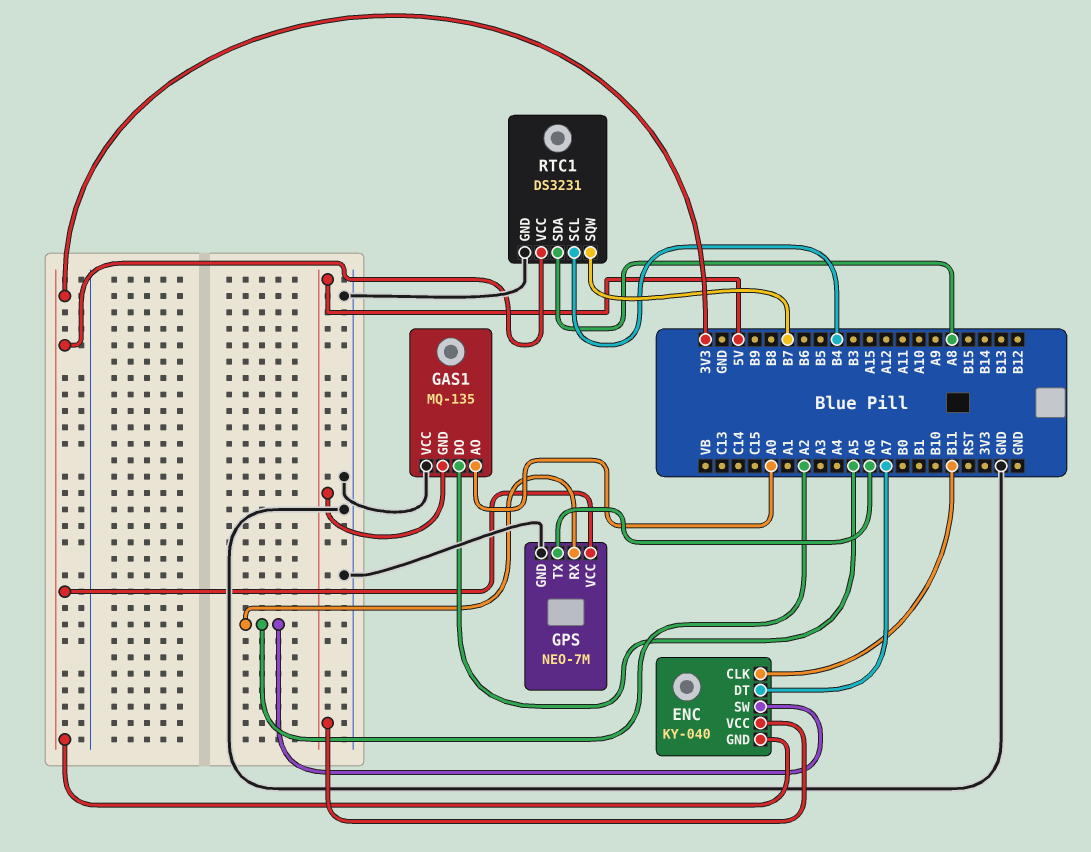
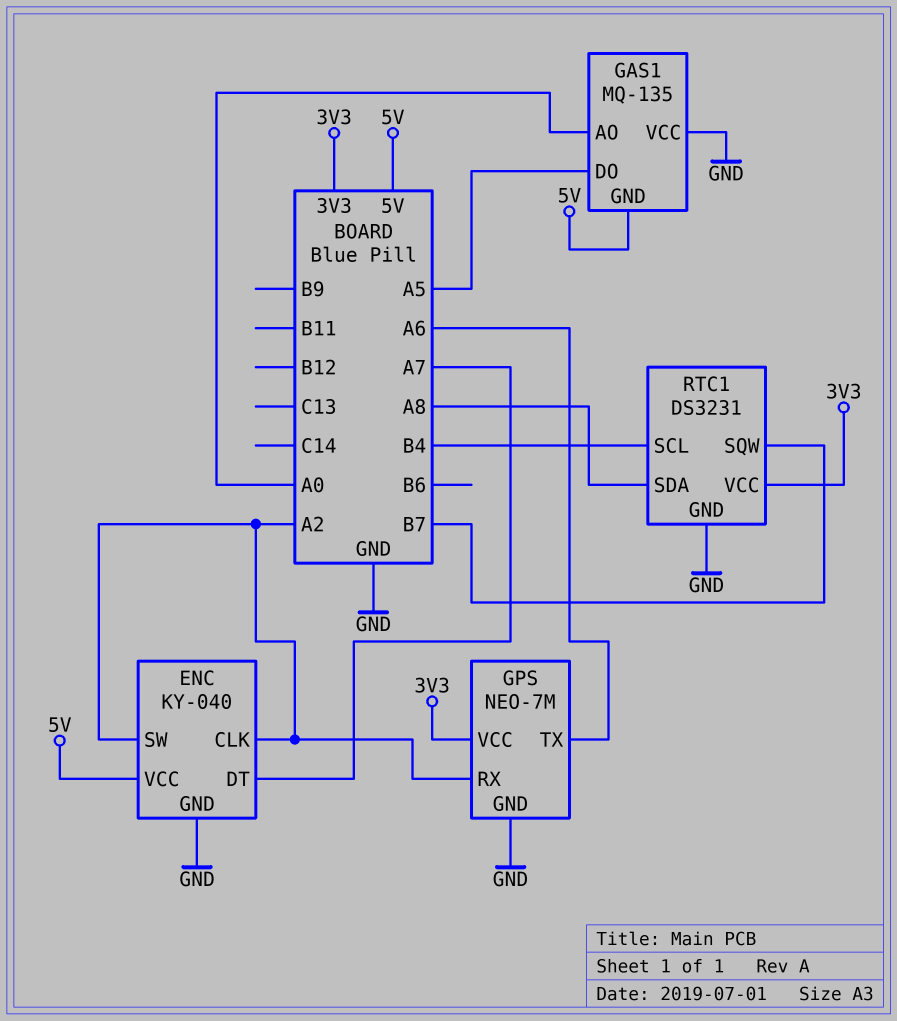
ENC pin CLK: B11 -> A2
ENC pin GND: 3V3 -> GND

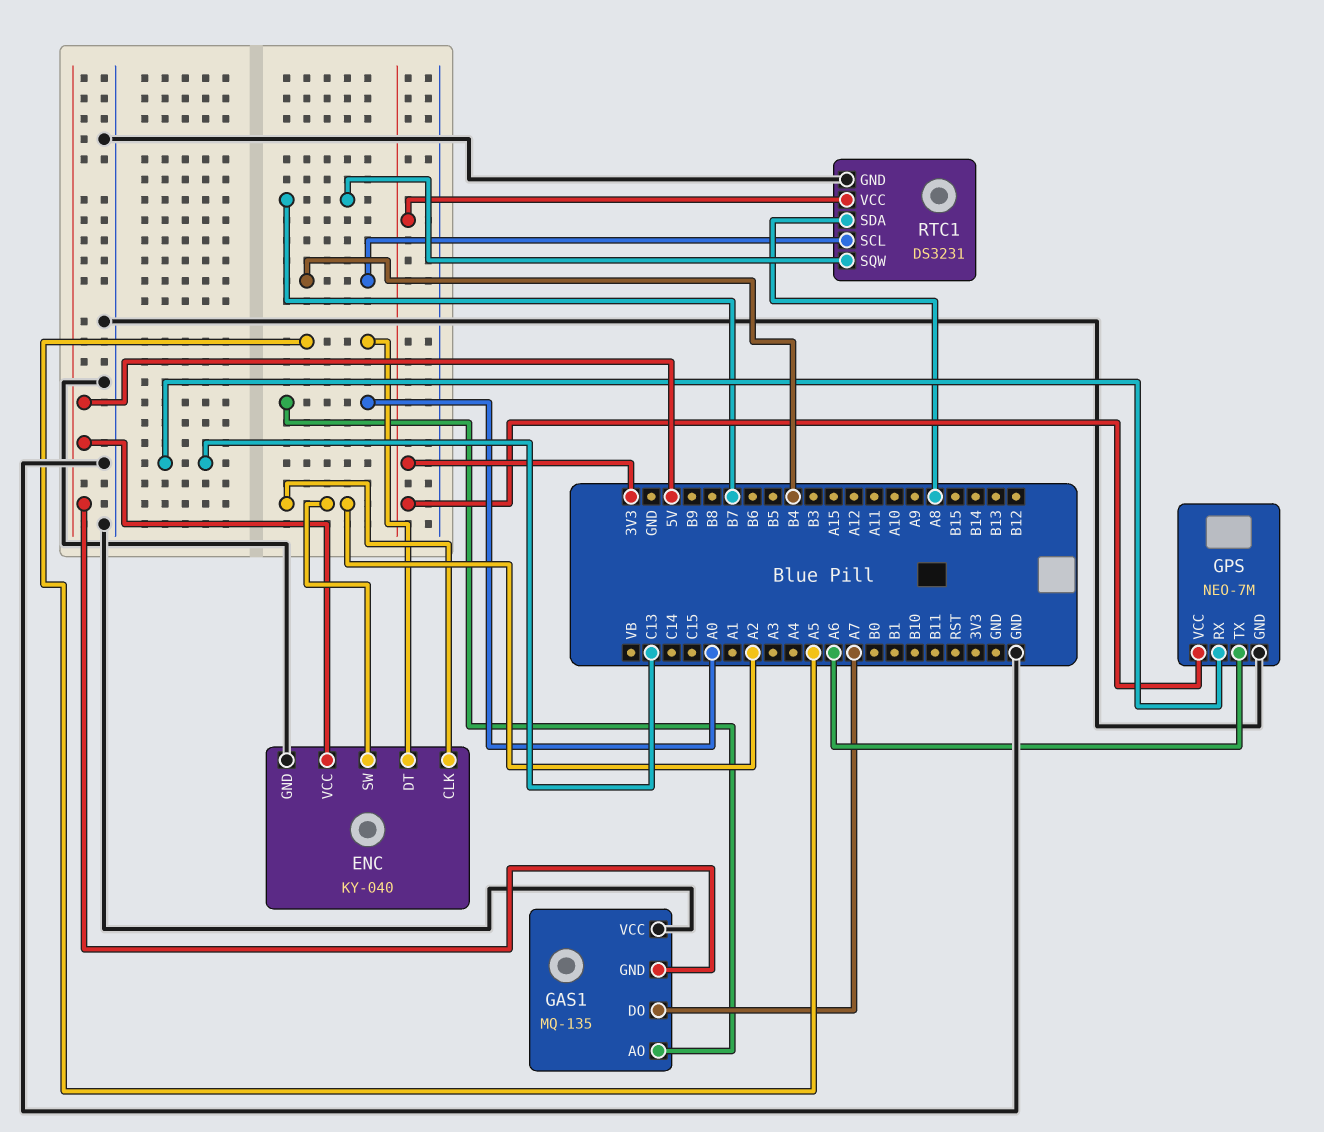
ENC pin DT: A7 -> A5
GAS1 pin DO: A5 -> A7
GPS pin RX: A2 -> C13

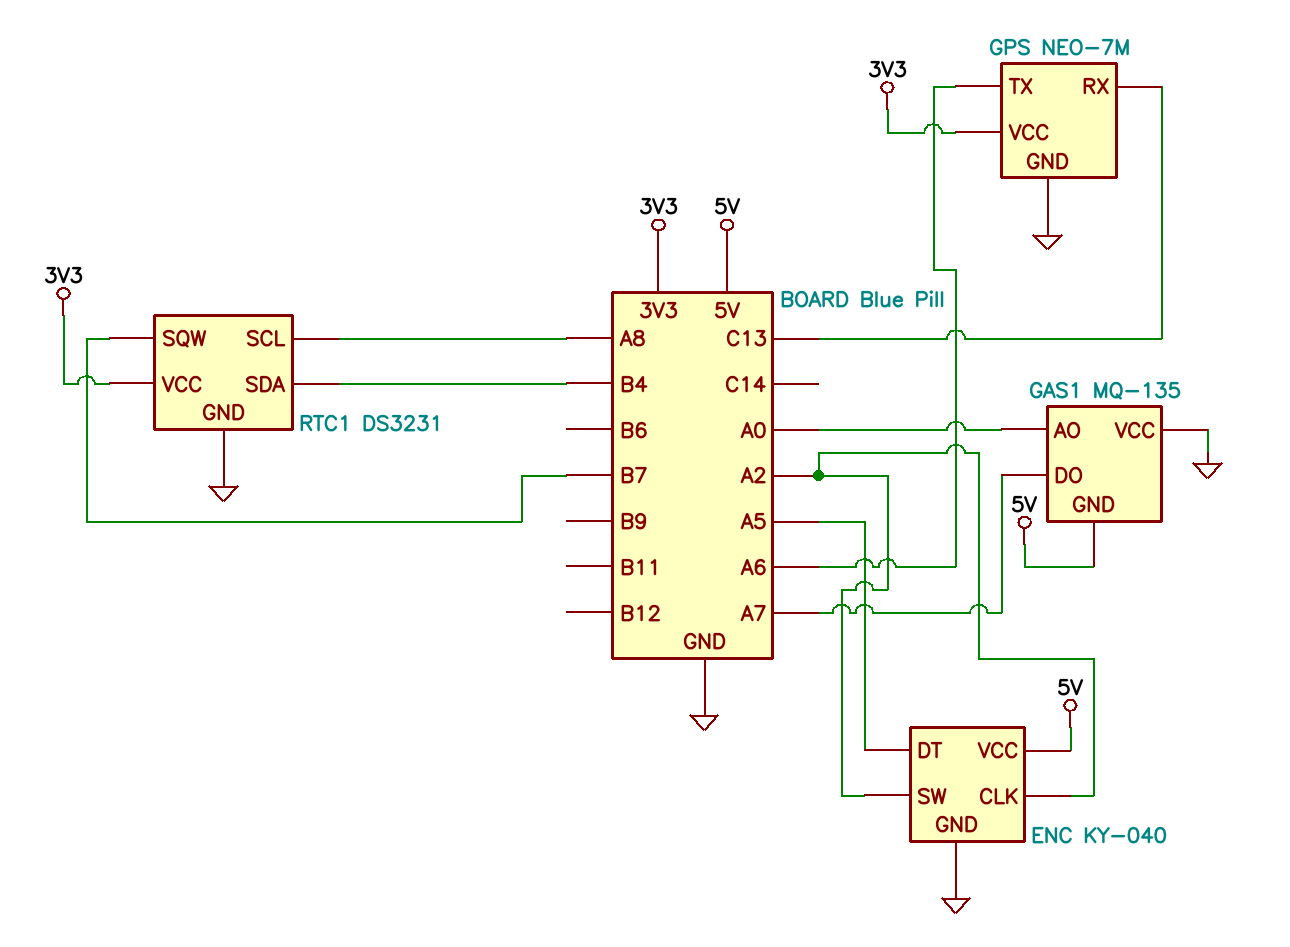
RTC1 pin SCL: B4 -> A8
RTC1 pin SDA: A8 -> B4

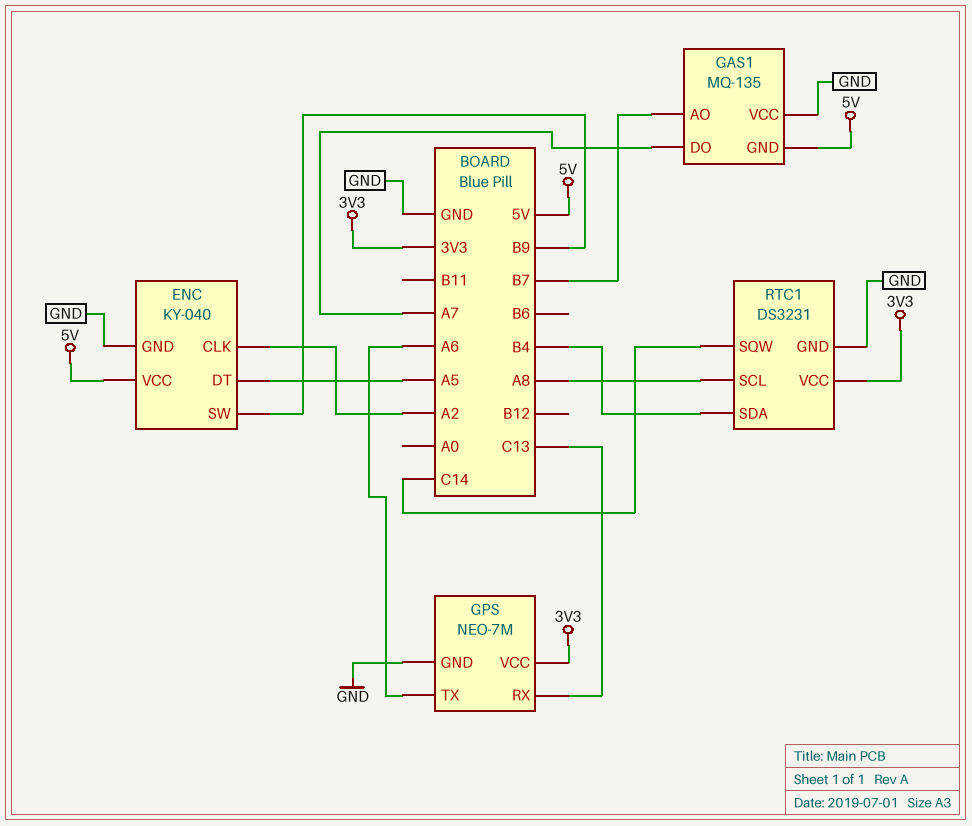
ENC pin SW: A2 -> B9
GAS1 pin AO: A0 -> B7
RTC1 pin SQW: B7 -> C14

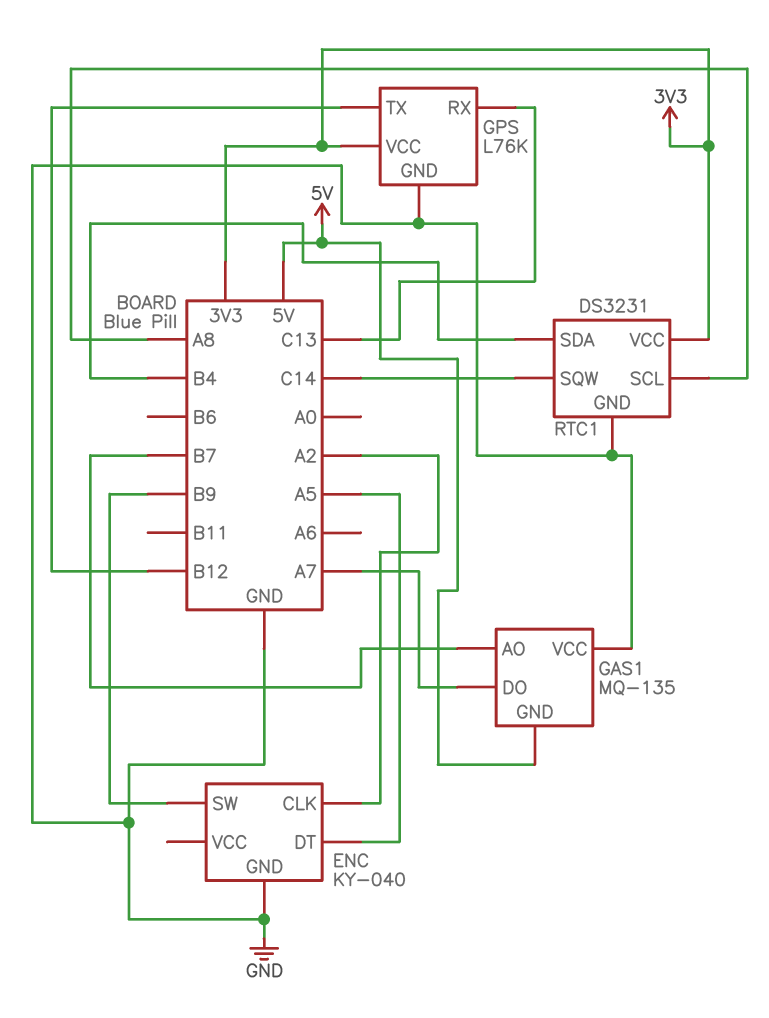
ENC pin VCC: 5V -> none
GPS: NEO-7M -> L76K
GPS pin TX: A6 -> B12

